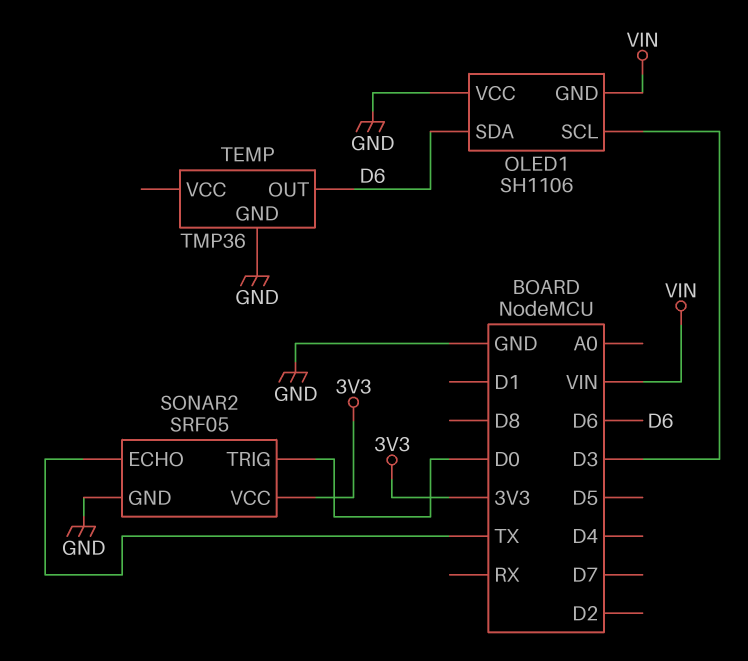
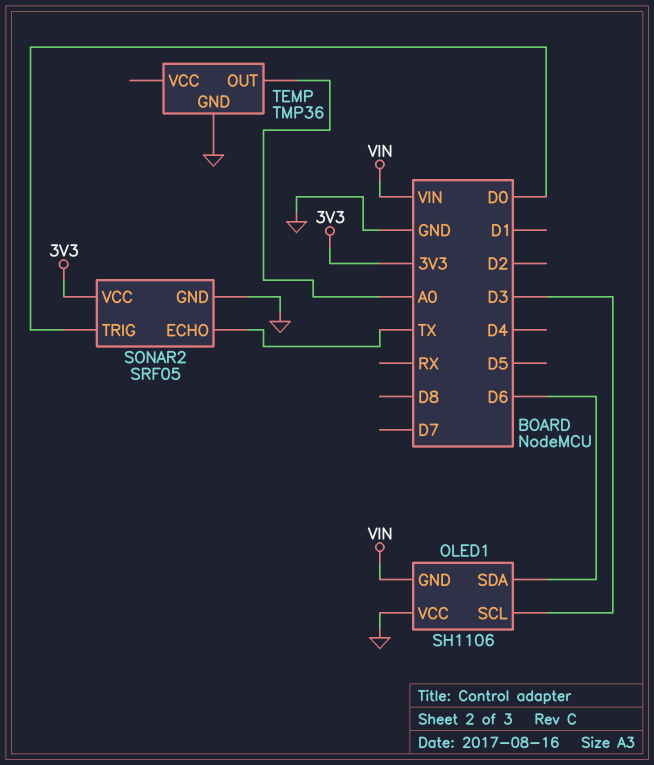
TEMP pin OUT: D6 -> A0

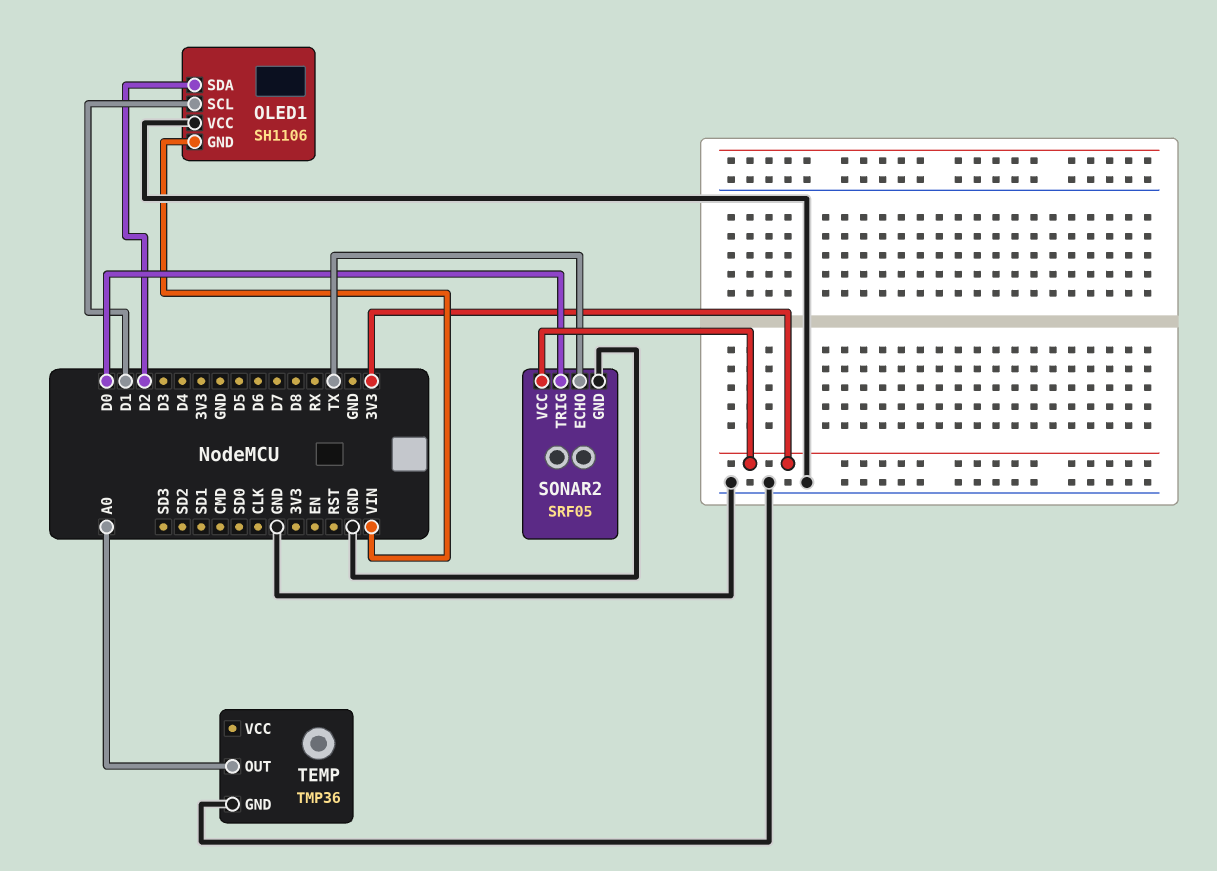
OLED1 pin SCL: D3 -> D1
OLED1 pin SDA: D6 -> D2

